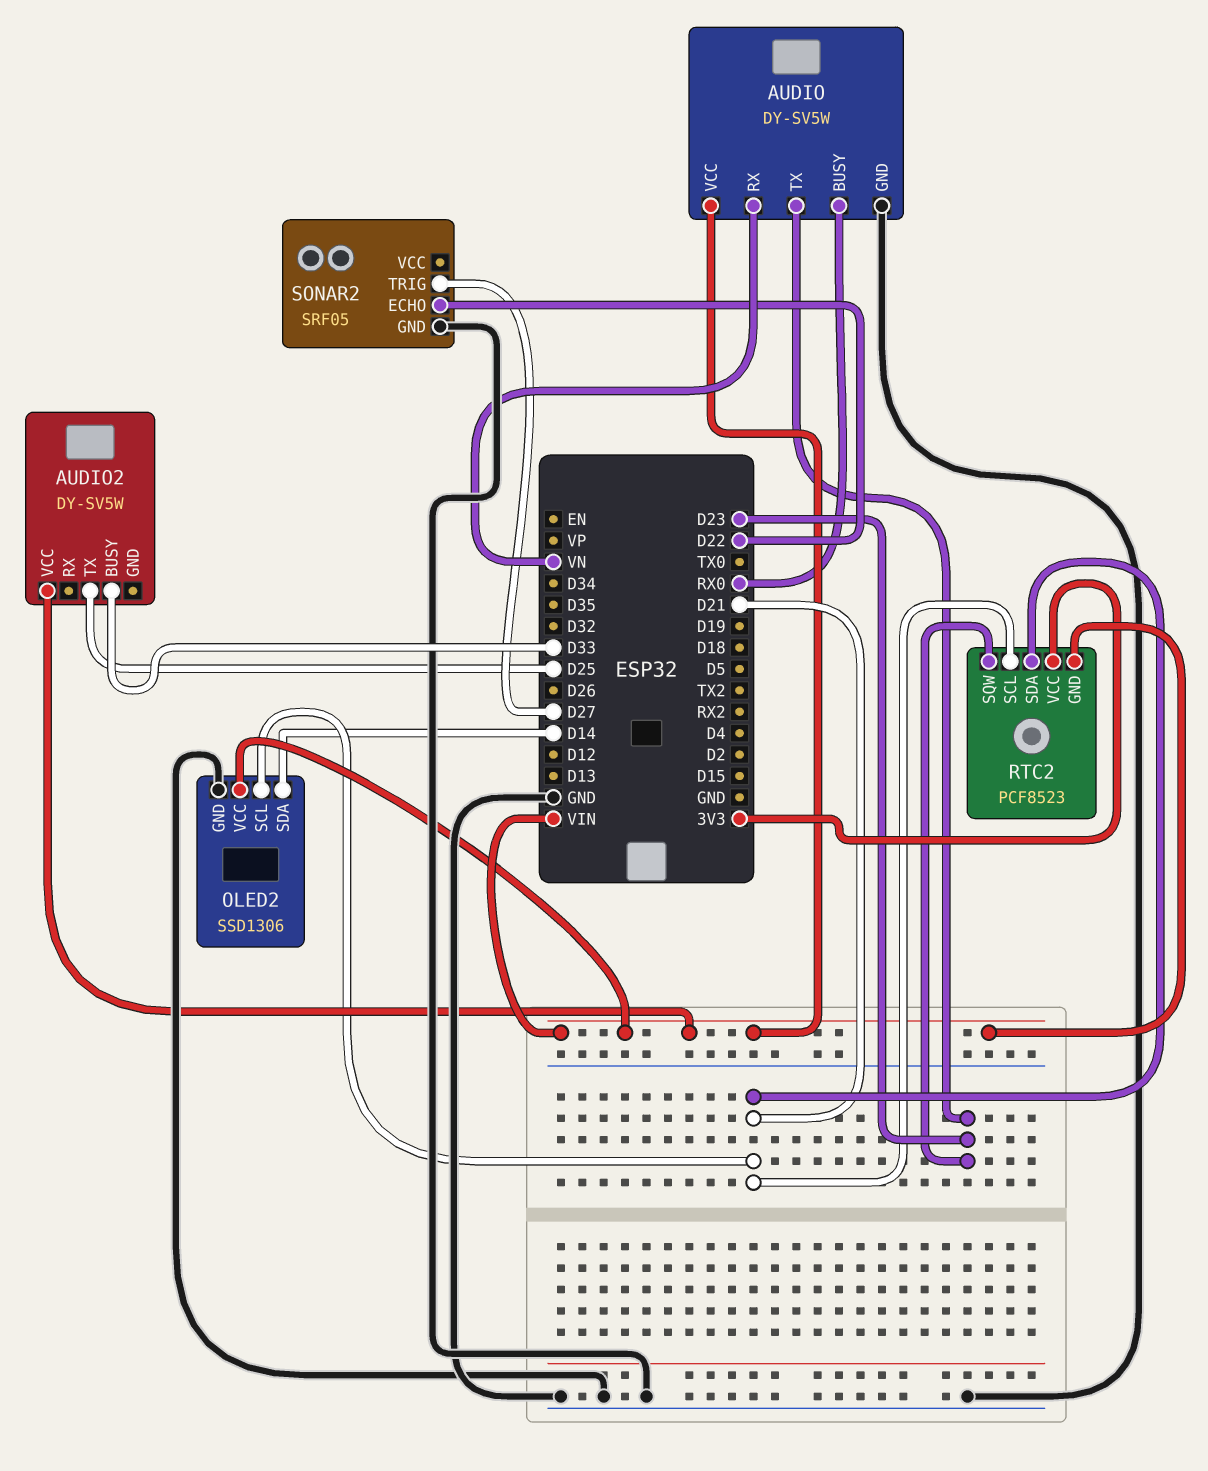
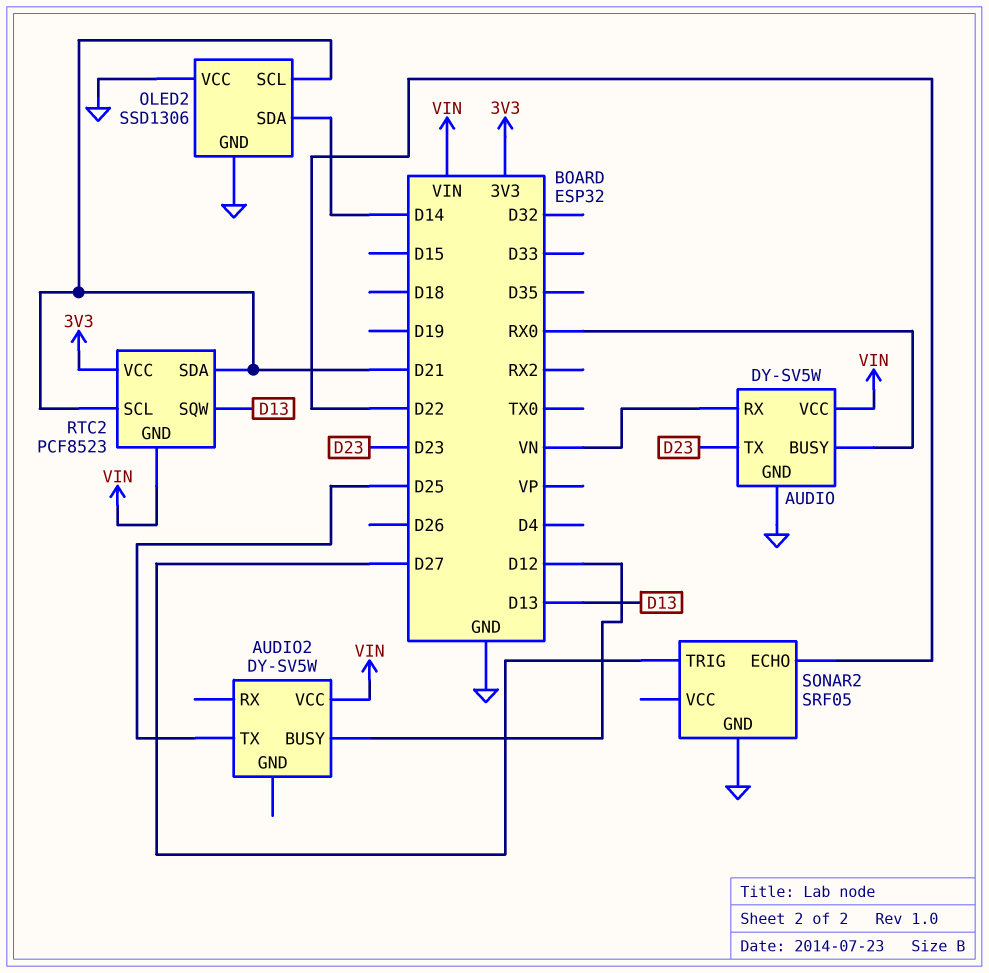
AUDIO2 pin BUSY: D33 -> D12
OLED2 pin VCC: VIN -> GND
RTC2 pin SQW: D23 -> D13

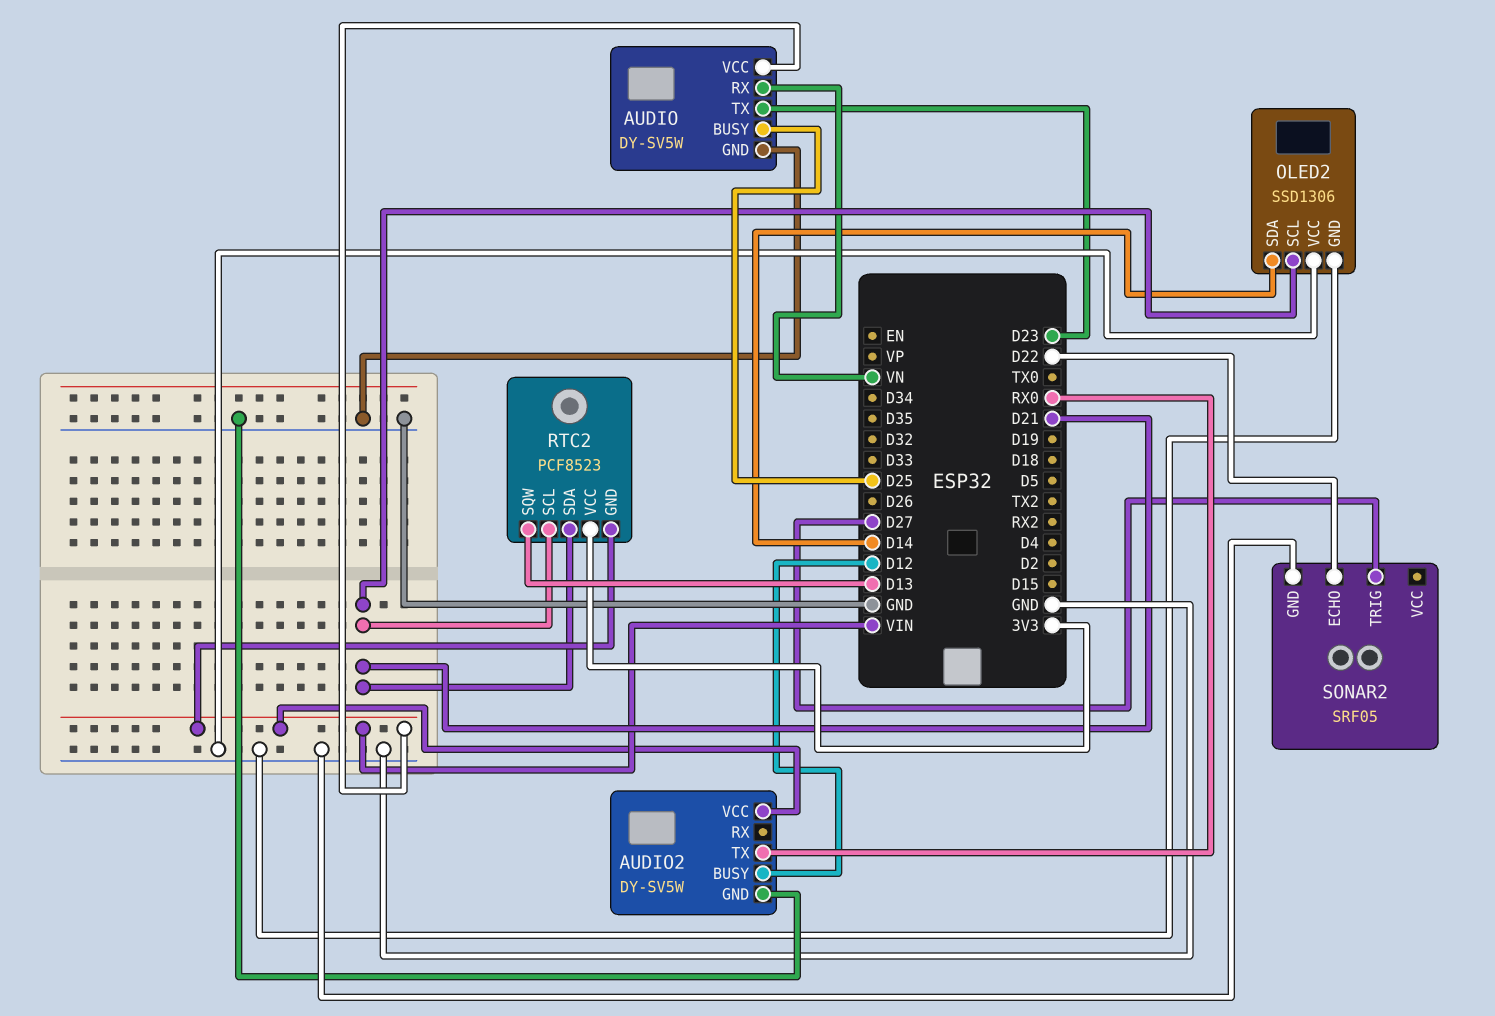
AUDIO pin BUSY: RX0 -> D25
AUDIO2 pin GND: none -> GND
AUDIO2 pin TX: D25 -> RX0

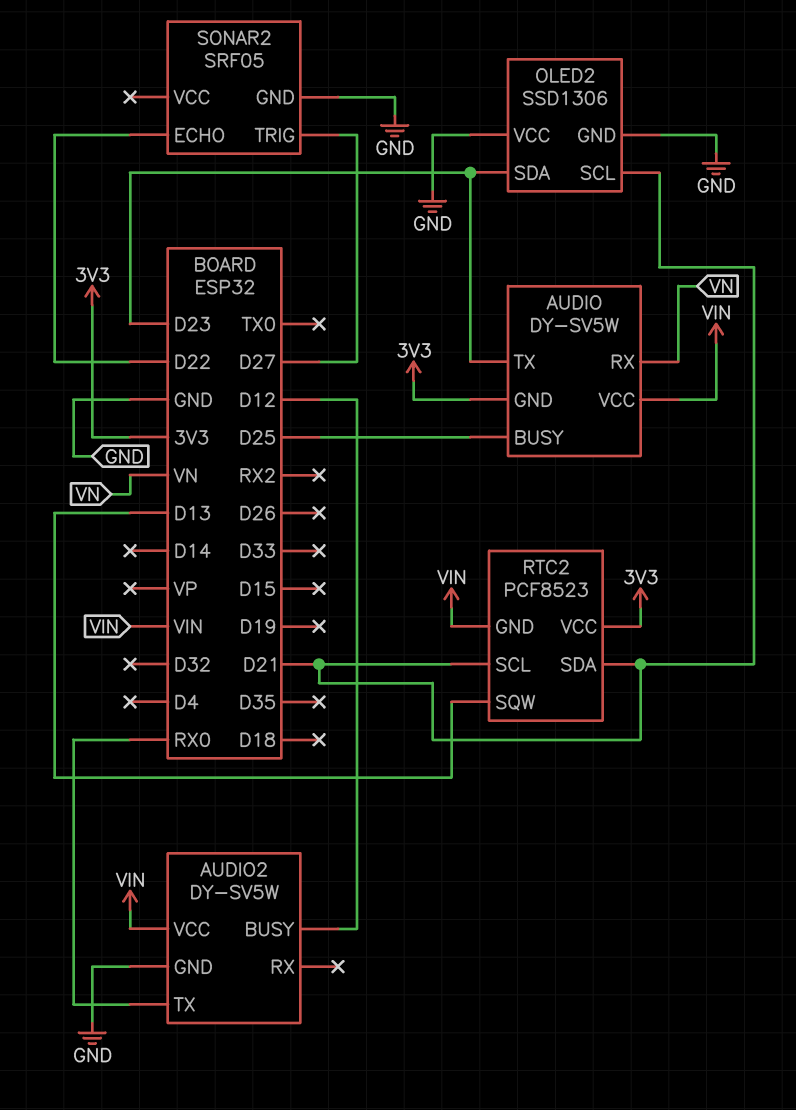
AUDIO pin GND: GND -> 3V3
OLED2 pin SDA: D14 -> D23

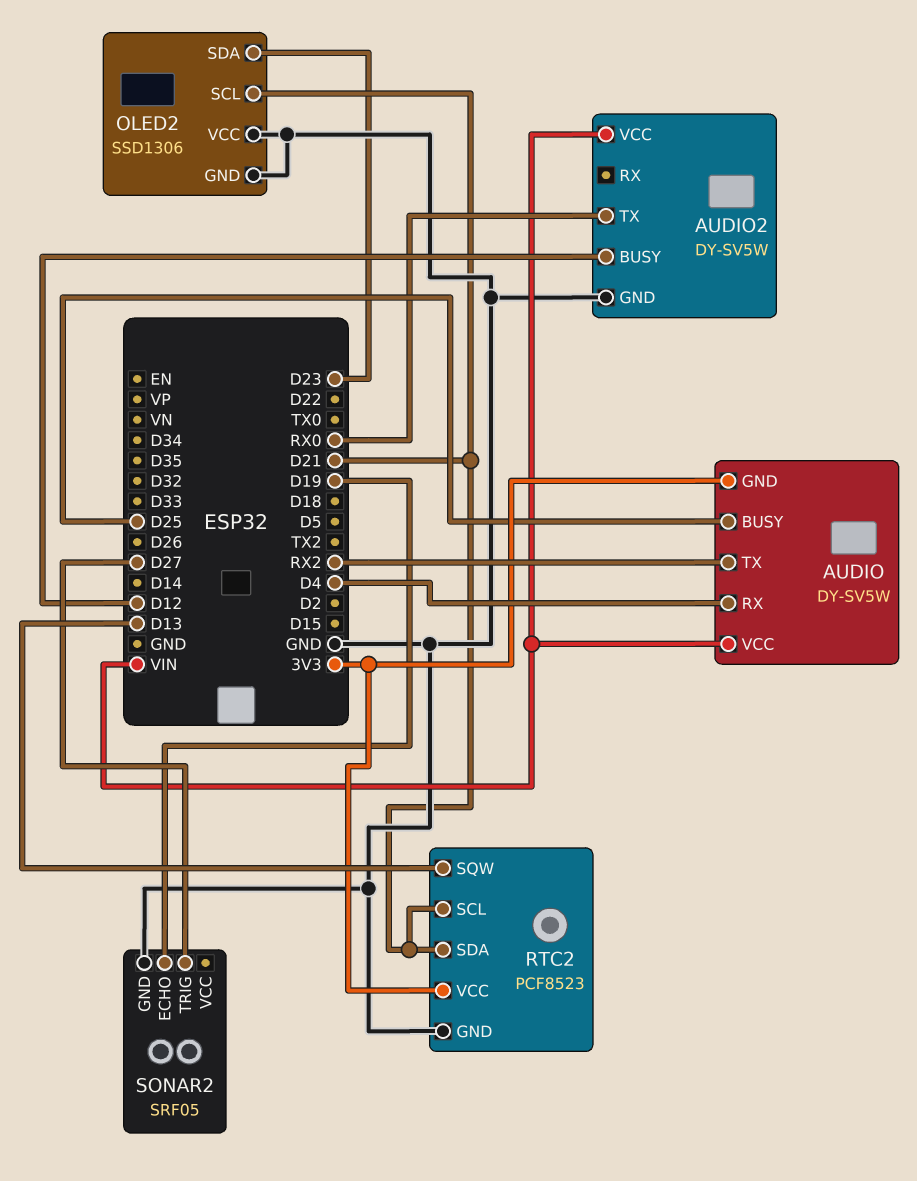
AUDIO pin RX: VN -> D4
AUDIO pin TX: D23 -> RX2
RTC2 pin GND: VIN -> GND
SONAR2 pin ECHO: D22 -> D19

